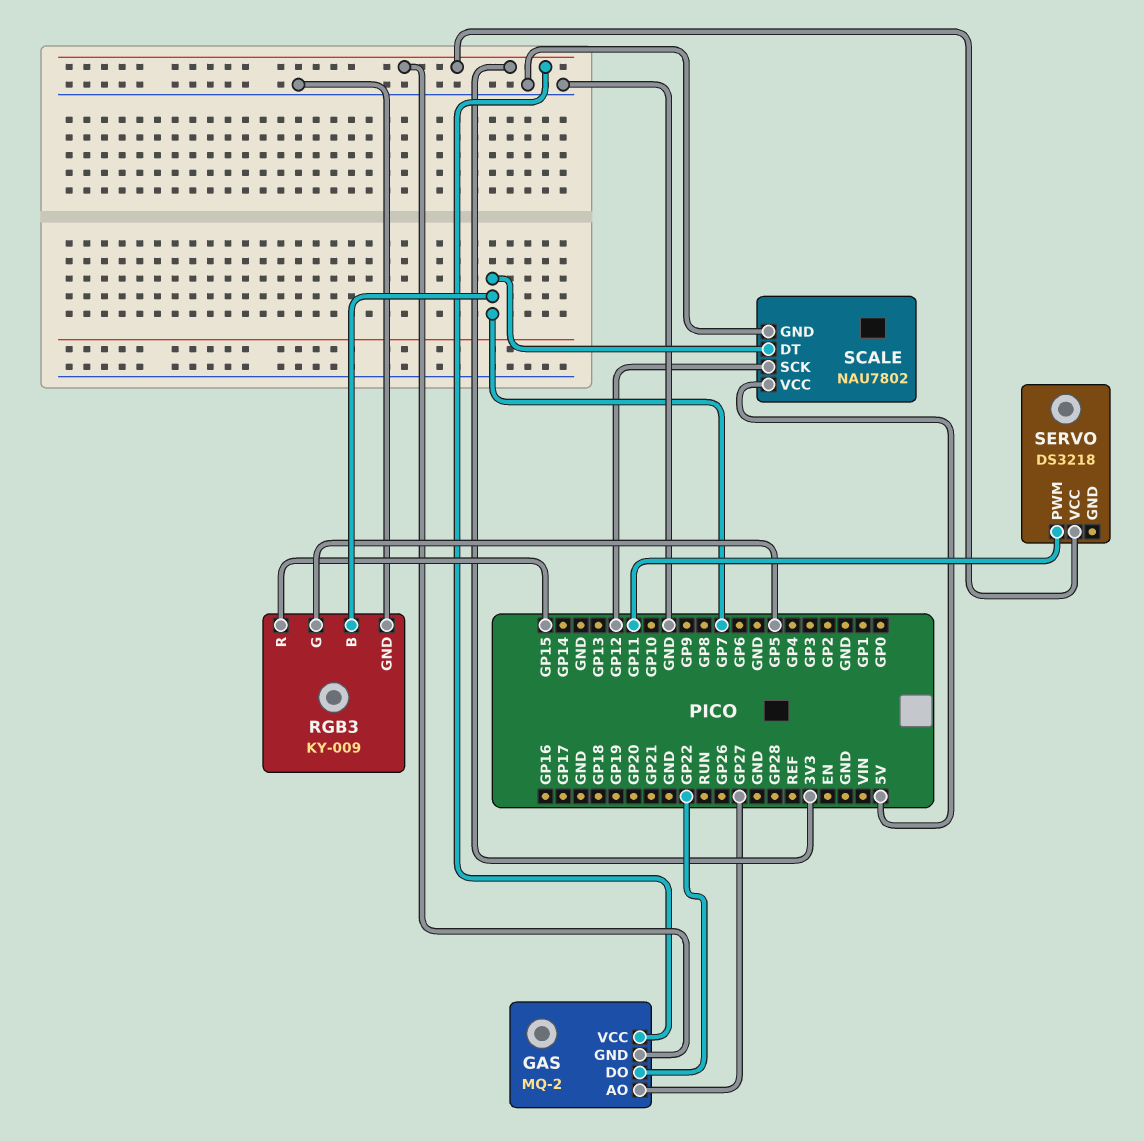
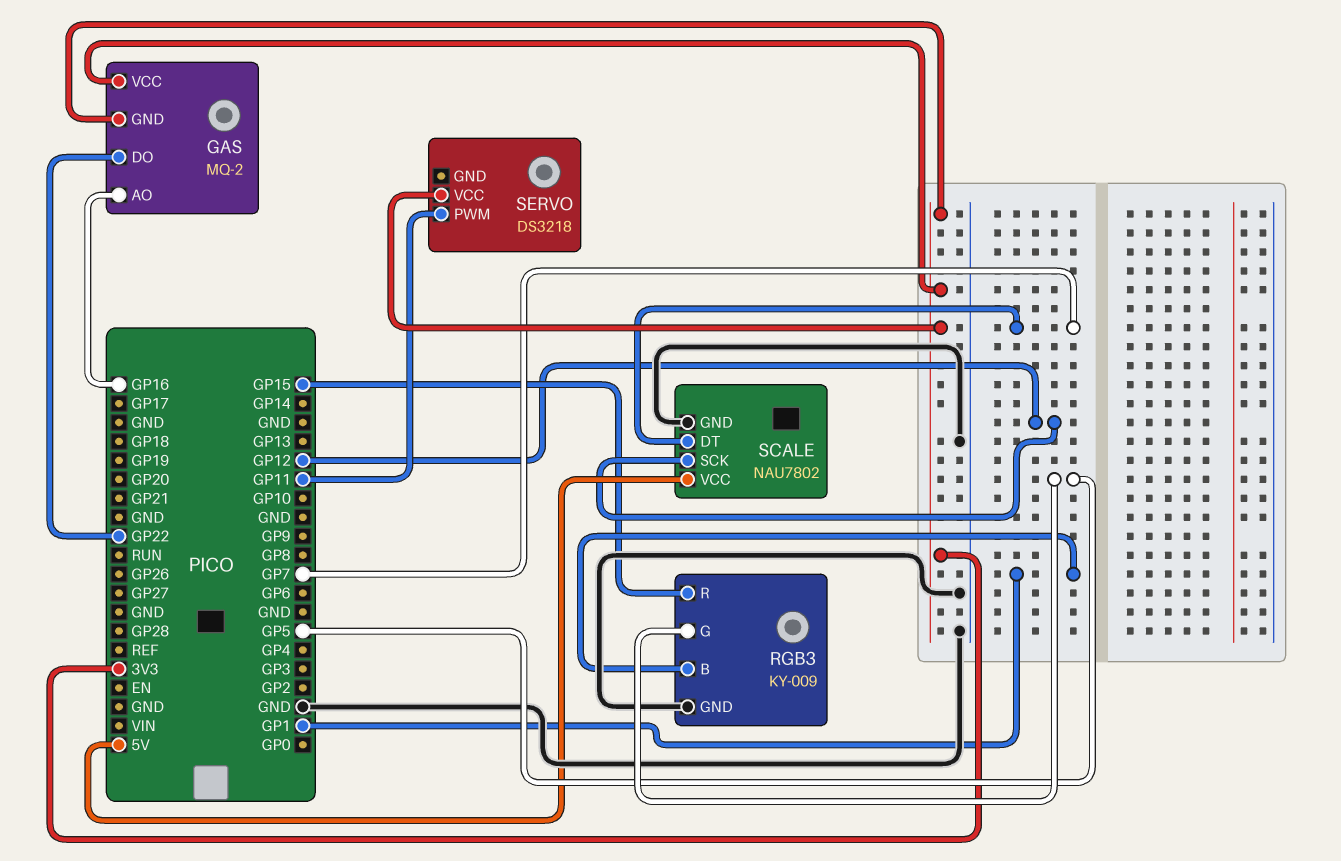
GAS pin AO: GP27 -> GP16
RGB3 pin B: GP7 -> GP1

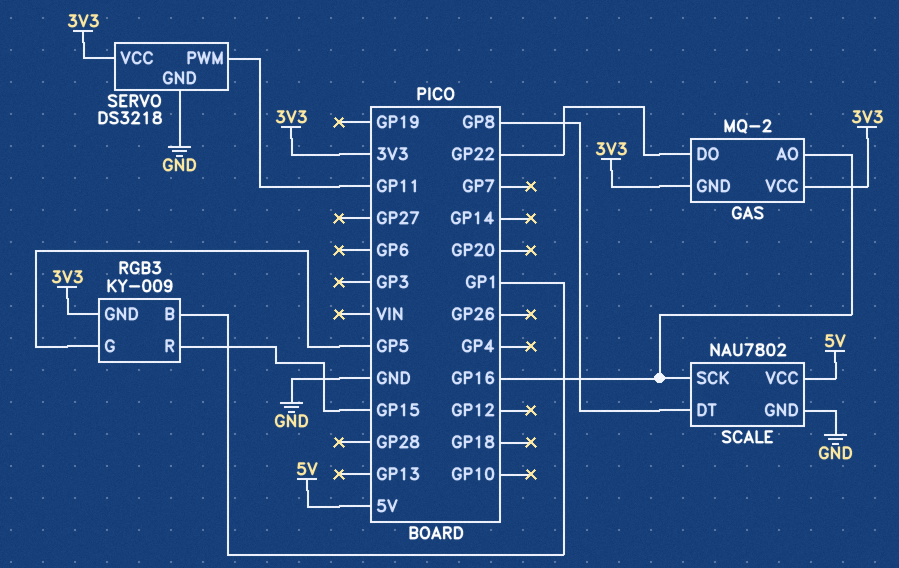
RGB3 pin GND: GND -> 3V3
SCALE pin DT: GP7 -> GP8
SCALE pin SCK: GP12 -> GP16
SERVO pin GND: none -> GND

